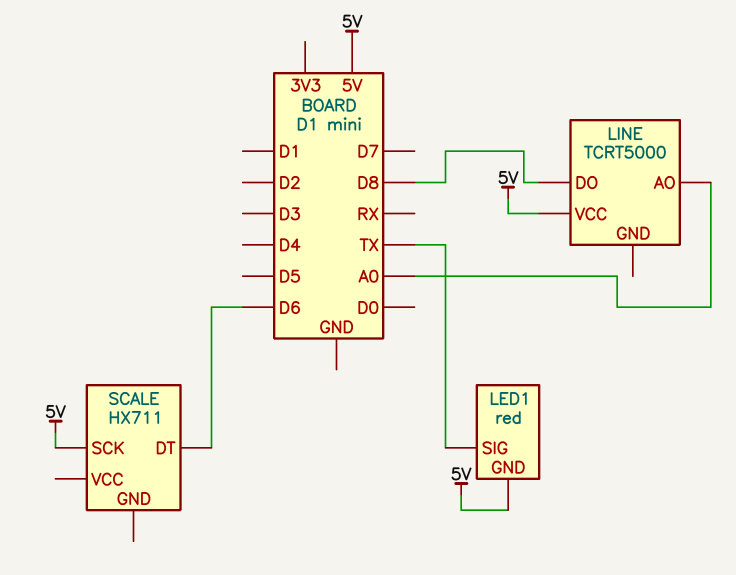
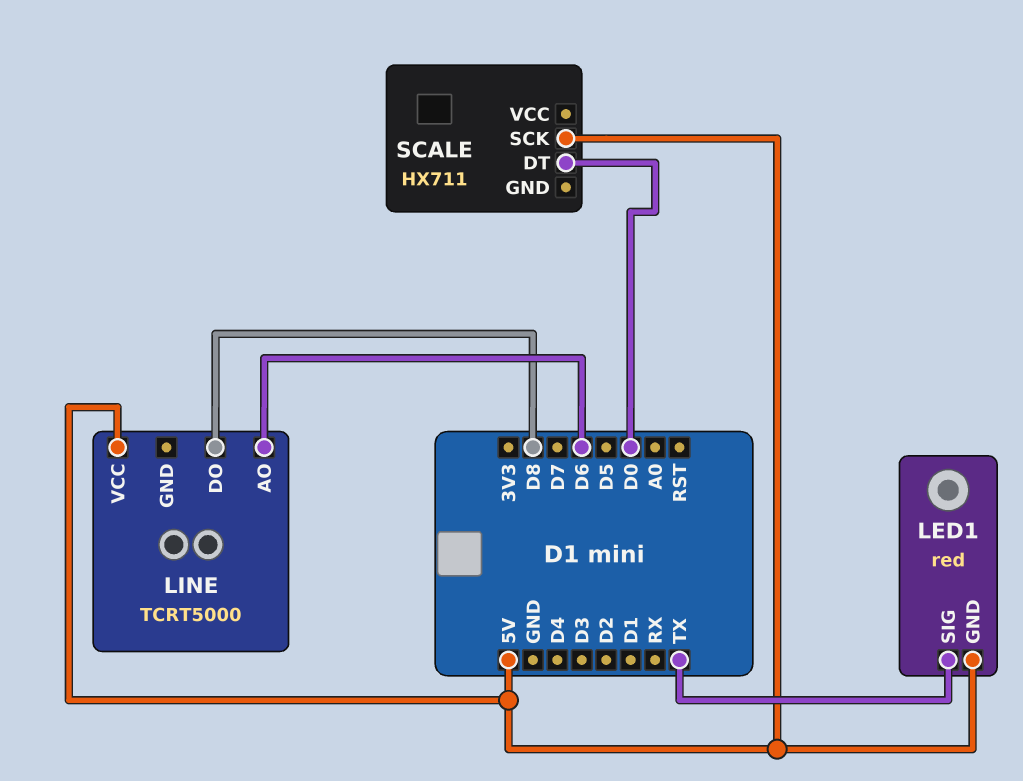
LINE pin AO: A0 -> D6
SCALE pin DT: D6 -> D0

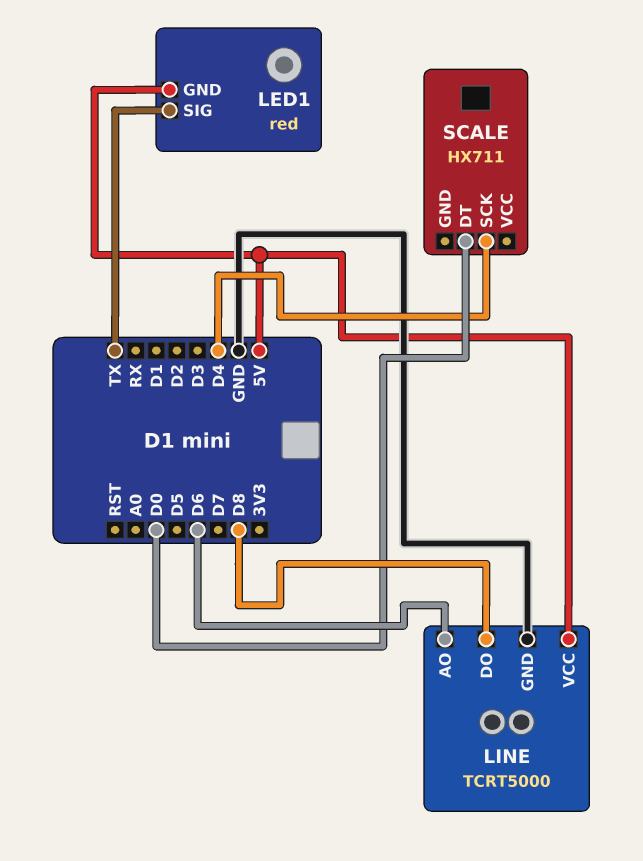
LINE pin GND: none -> GND
SCALE pin SCK: 5V -> D4

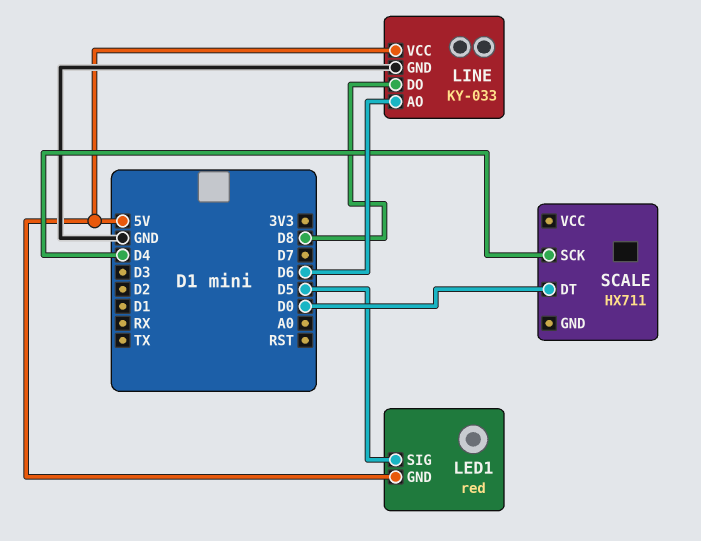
LED1 pin SIG: TX -> D5
LINE: TCRT5000 -> KY-033

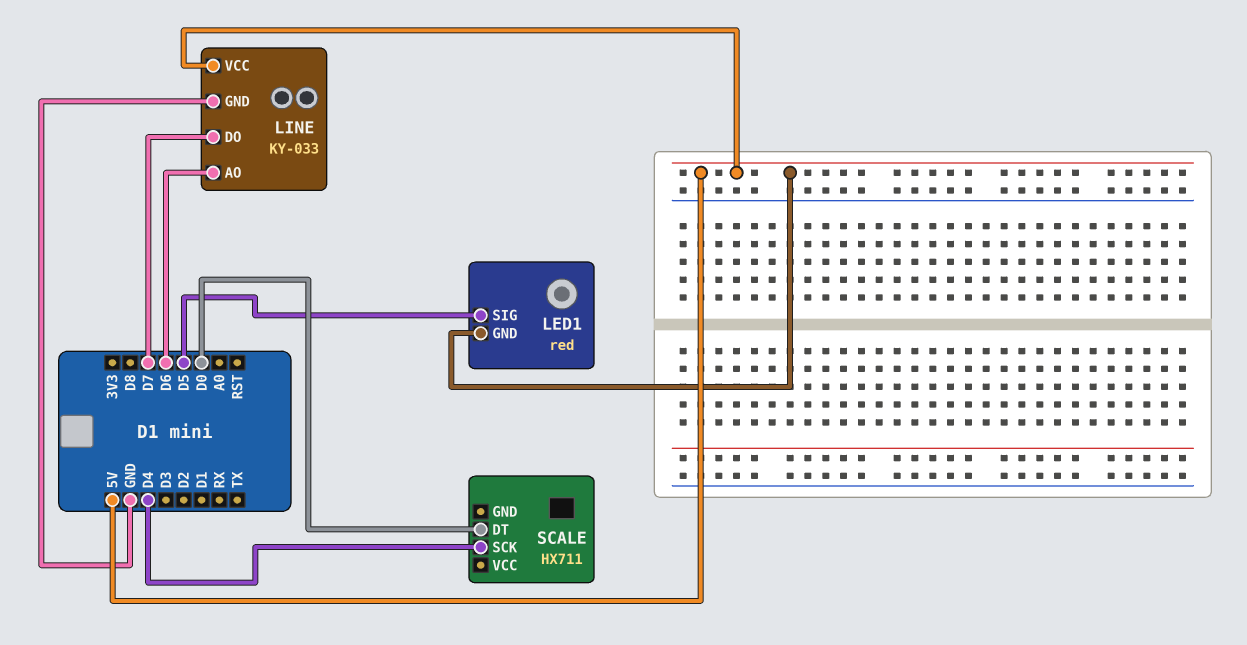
LINE pin DO: D8 -> D7

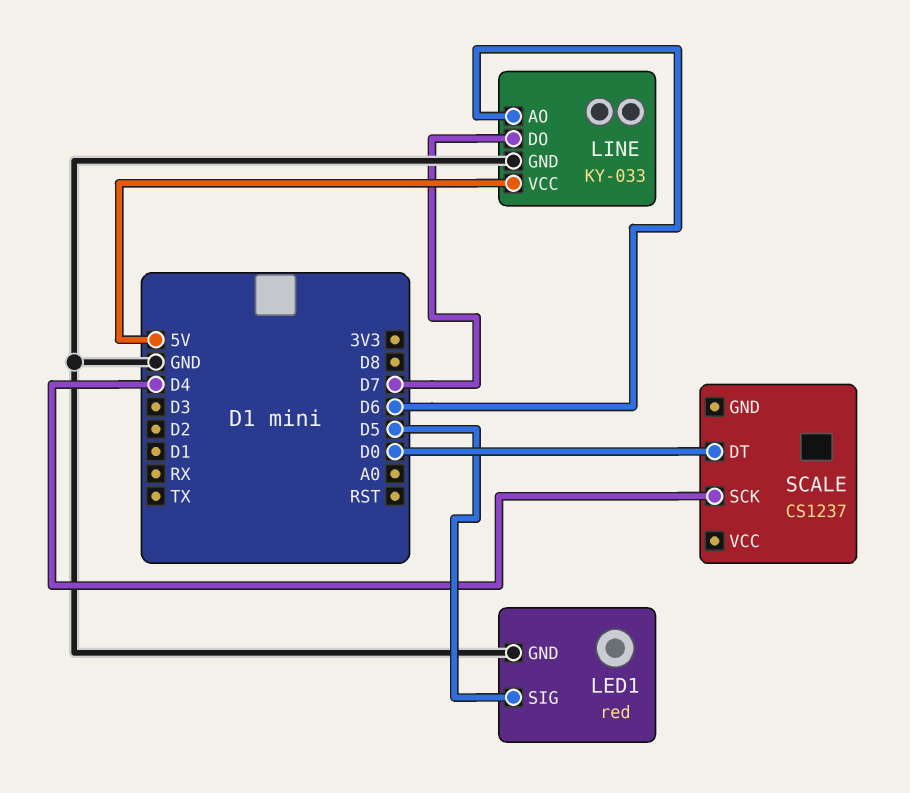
LED1 pin GND: 5V -> GND
SCALE: HX711 -> CS1237

